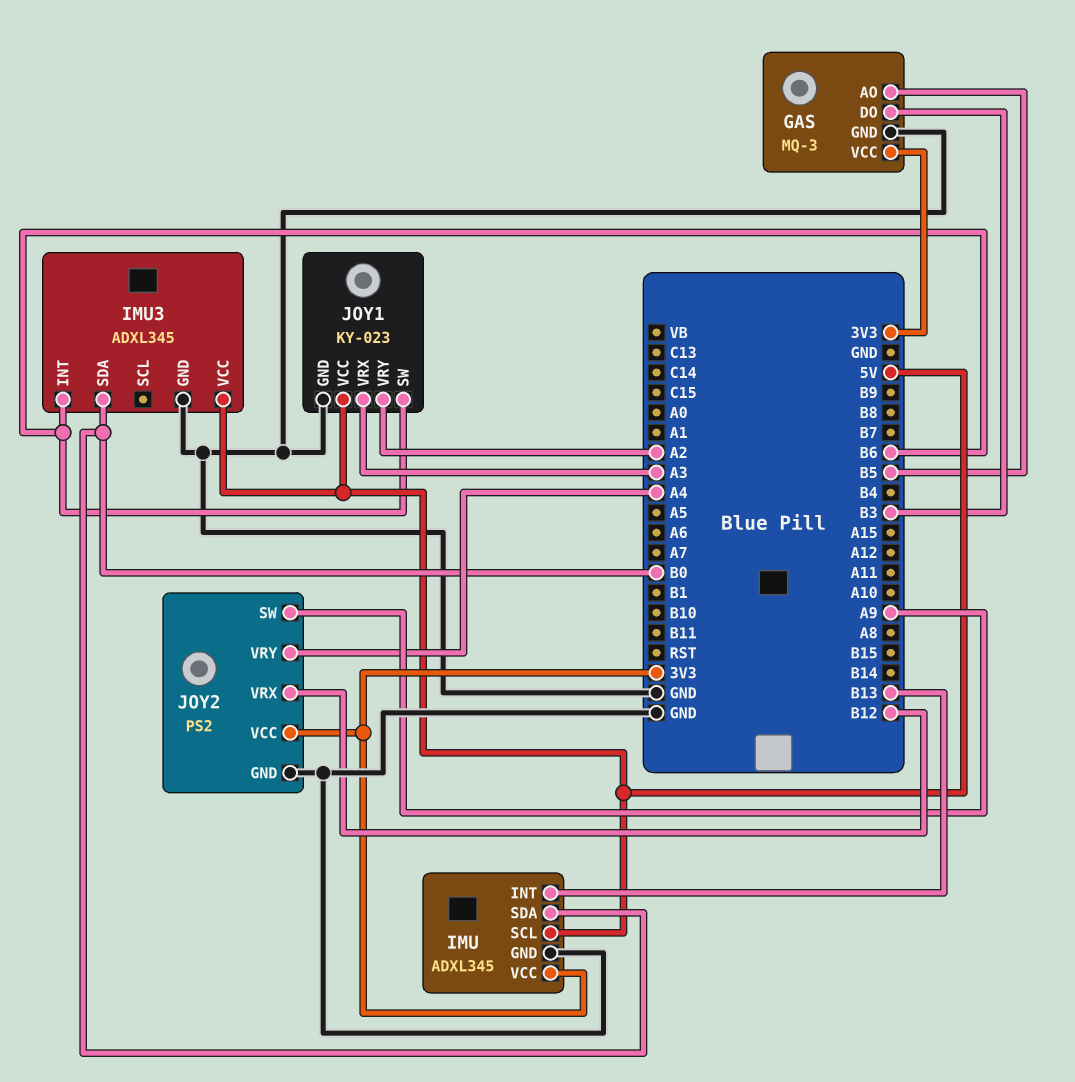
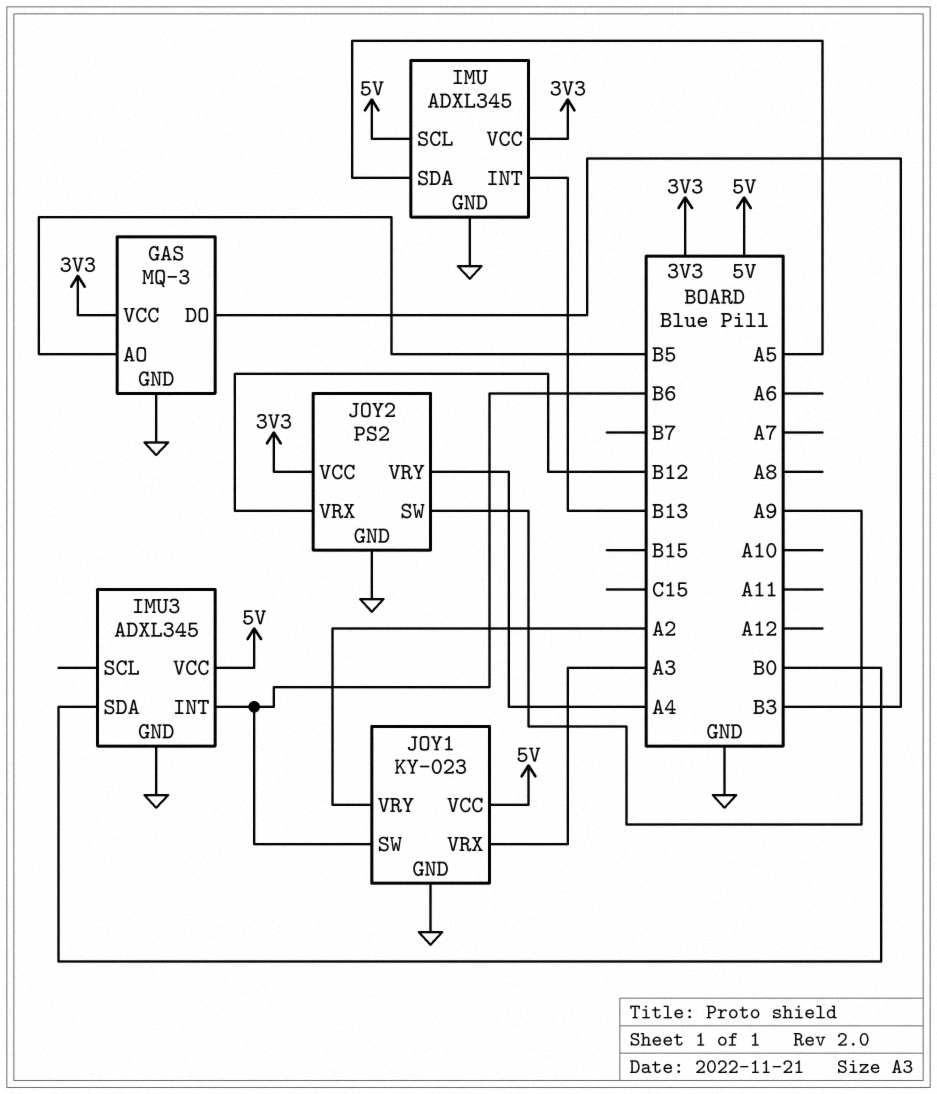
IMU pin SDA: B0 -> A5

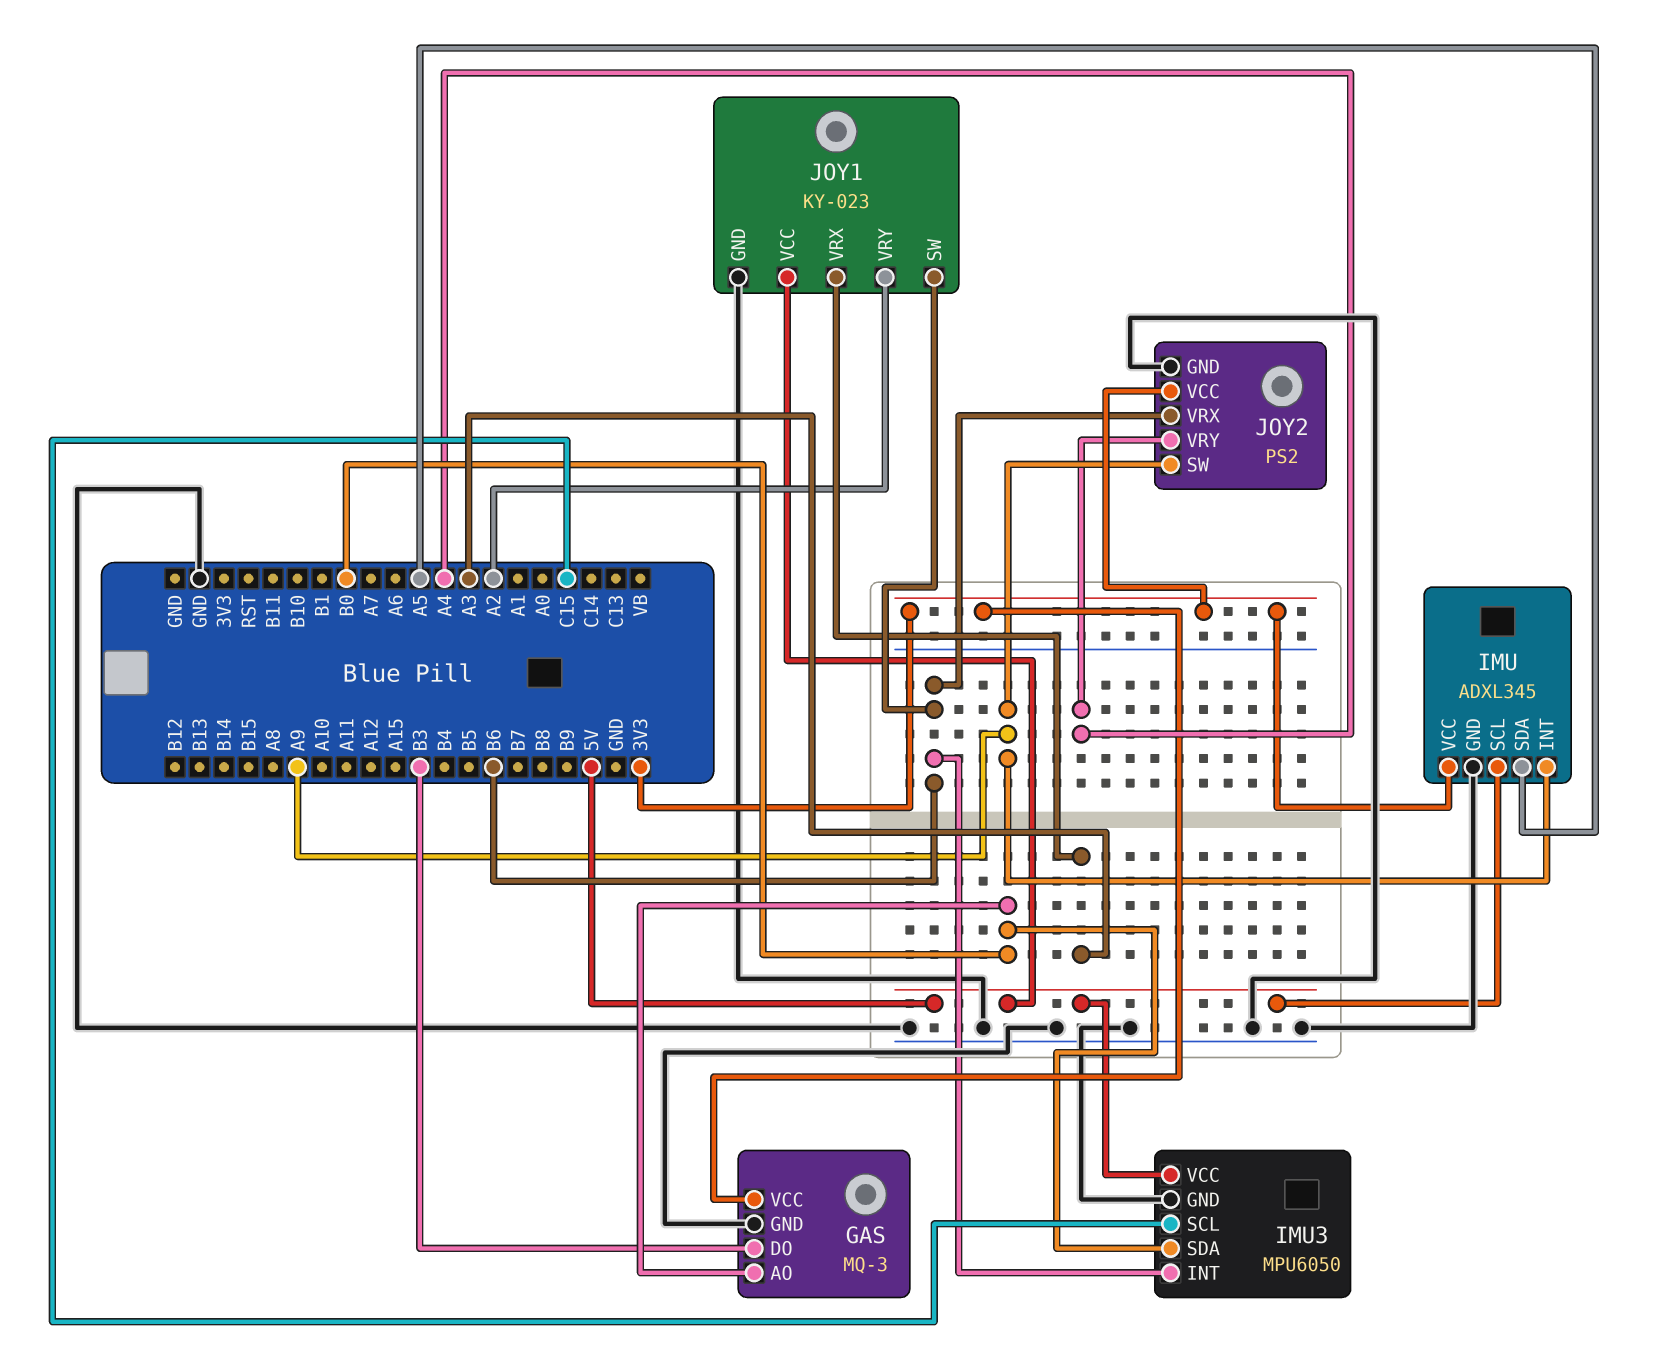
GAS pin AO: B5 -> B0
IMU pin INT: B13 -> A9
IMU3: ADXL345 -> MPU6050
IMU3 pin SCL: none -> C15
JOY2 pin VRX: B12 -> B6

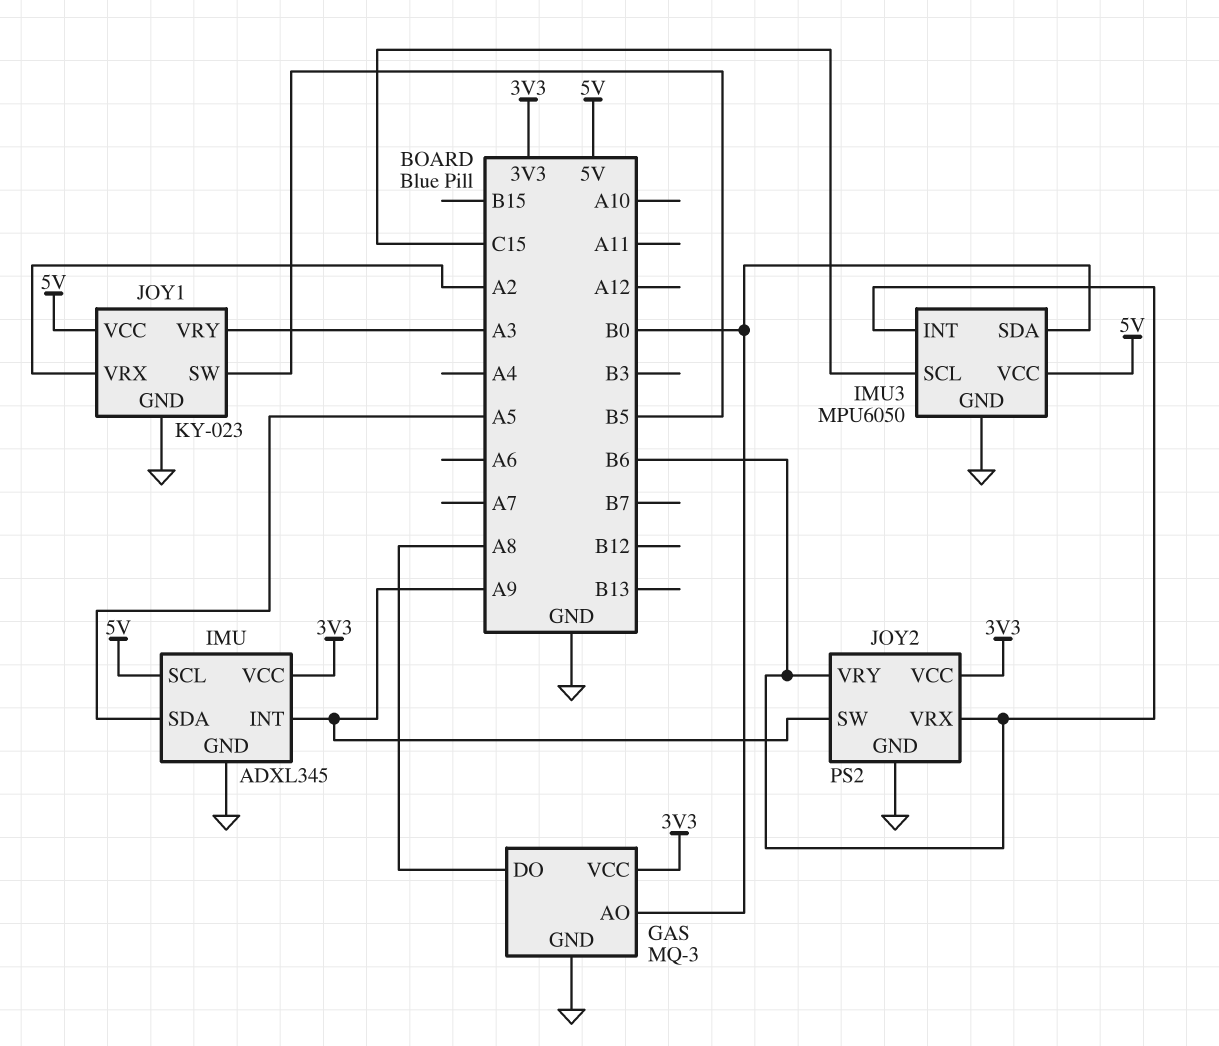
GAS pin DO: B3 -> A8
JOY1 pin SW: B6 -> B5
JOY1 pin VRX: A3 -> A2
JOY1 pin VRY: A2 -> A3
JOY2 pin VRY: A4 -> B6

